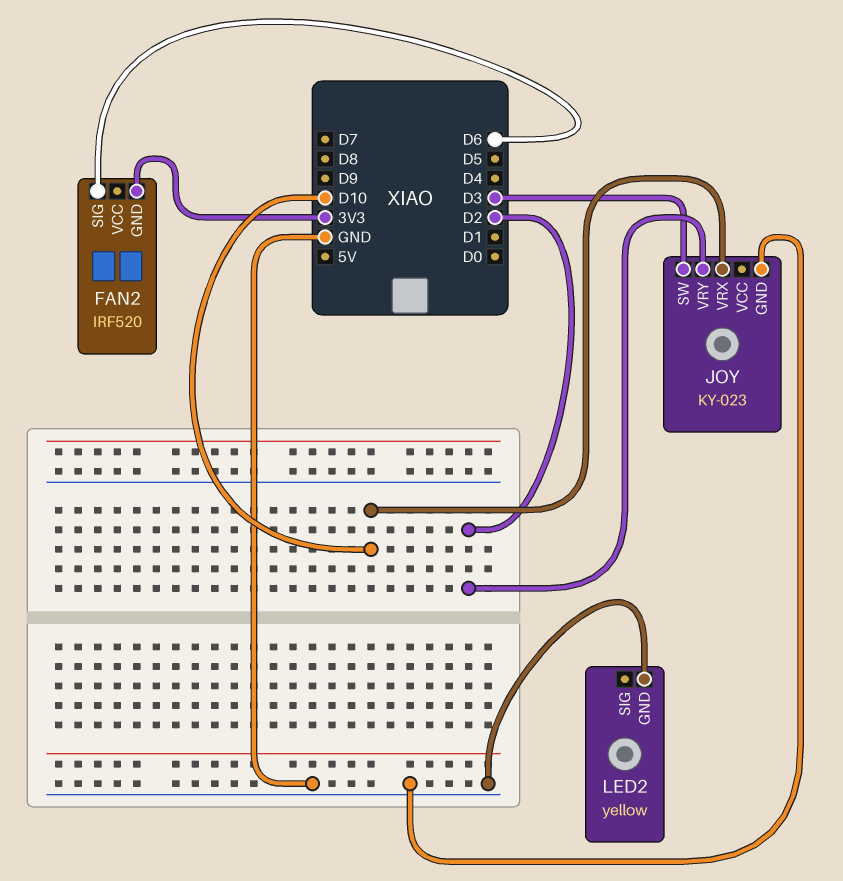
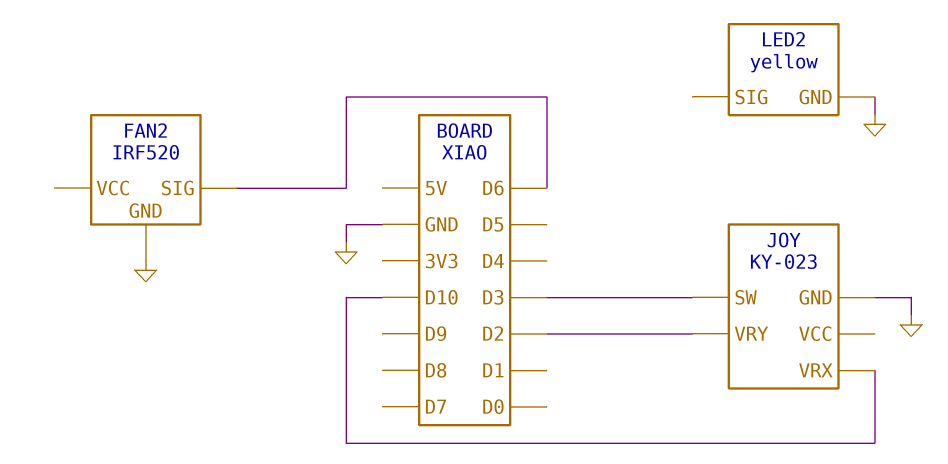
FAN2 pin GND: 3V3 -> GND

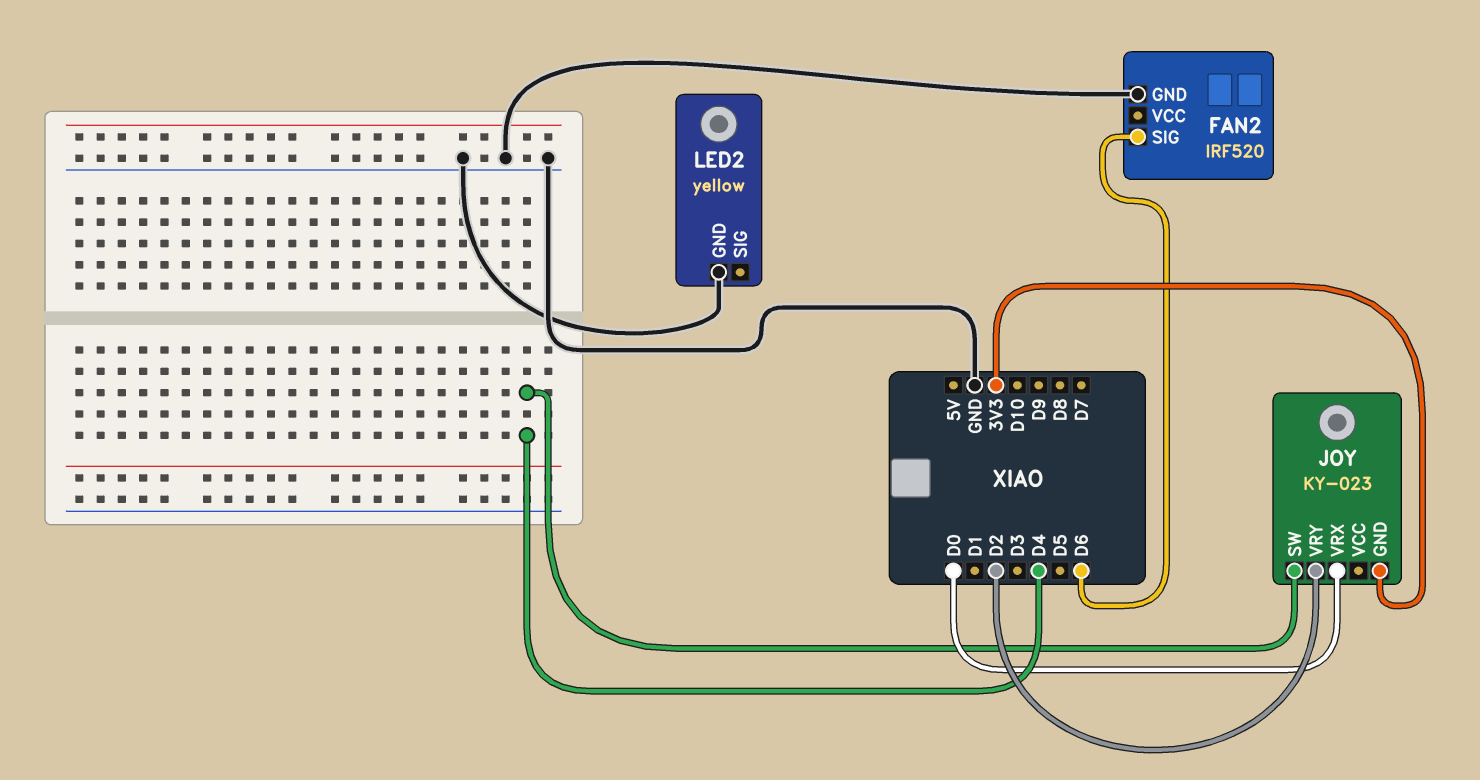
JOY pin GND: GND -> 3V3
JOY pin SW: D3 -> D4
JOY pin VRX: D10 -> D0

